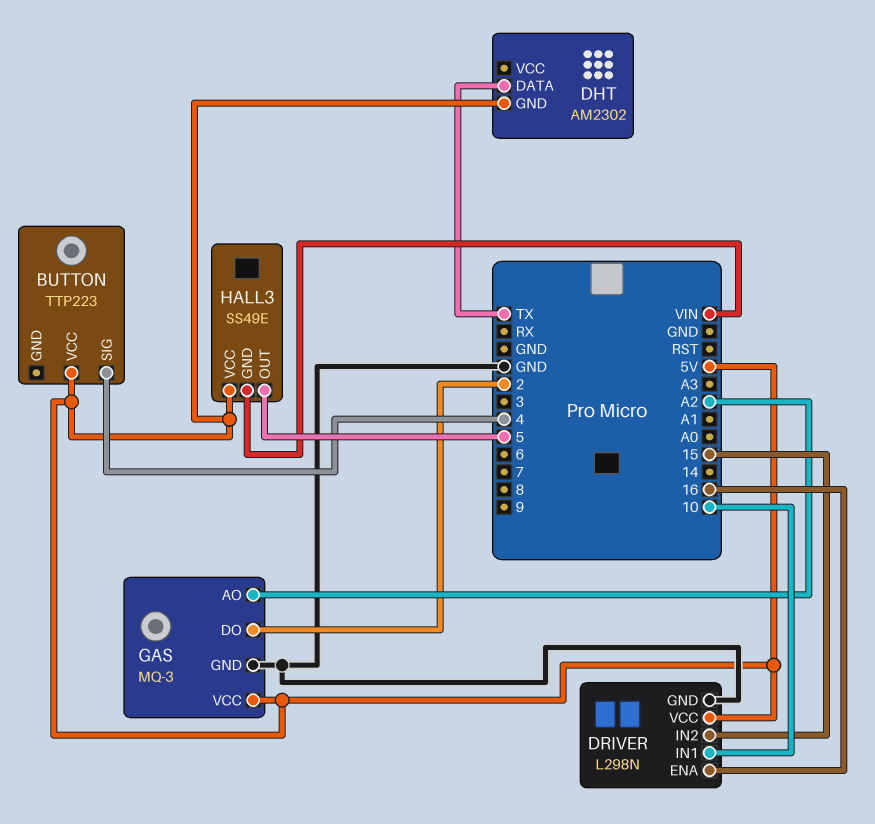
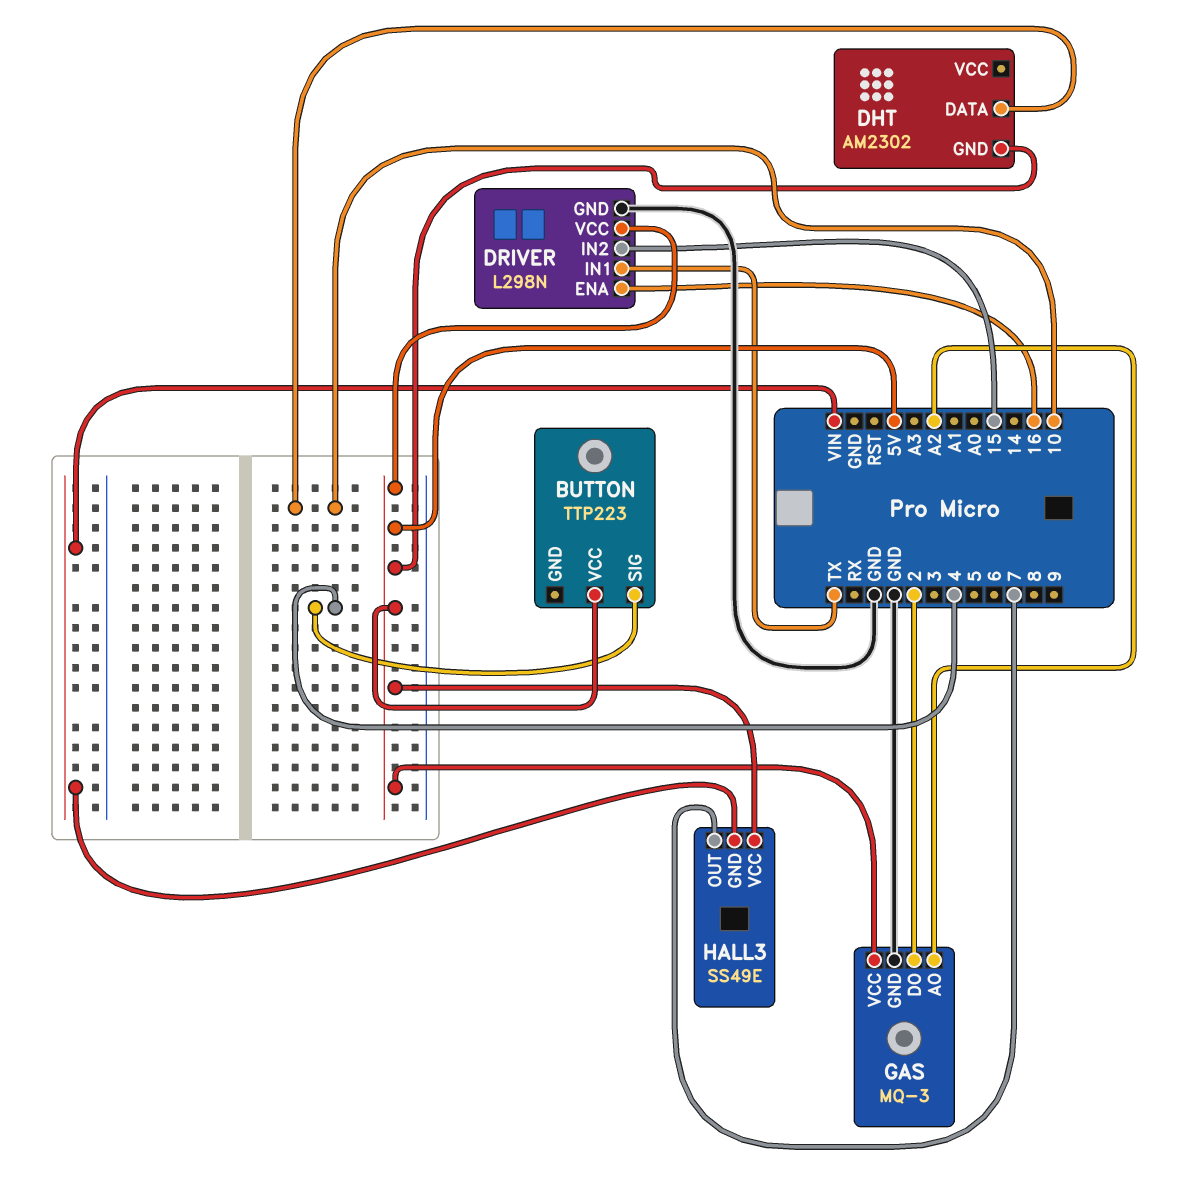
DHT pin DATA: TX -> 10
DRIVER pin IN1: 10 -> TX
HALL3 pin OUT: 5 -> 7

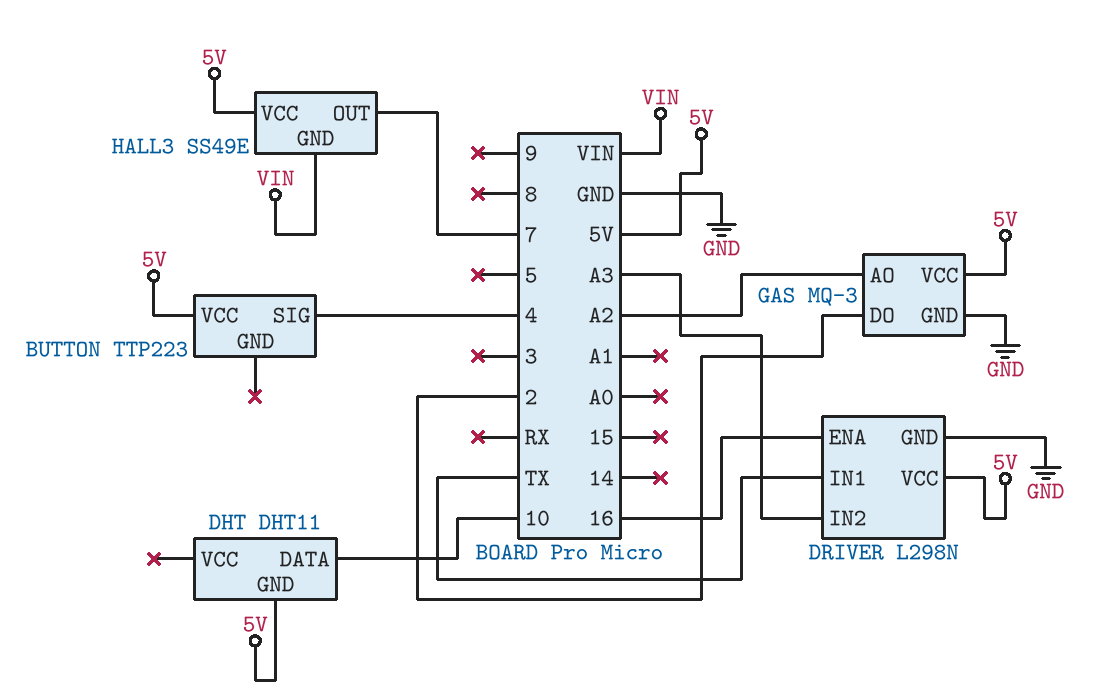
DHT: AM2302 -> DHT11
DRIVER pin IN2: 15 -> A3

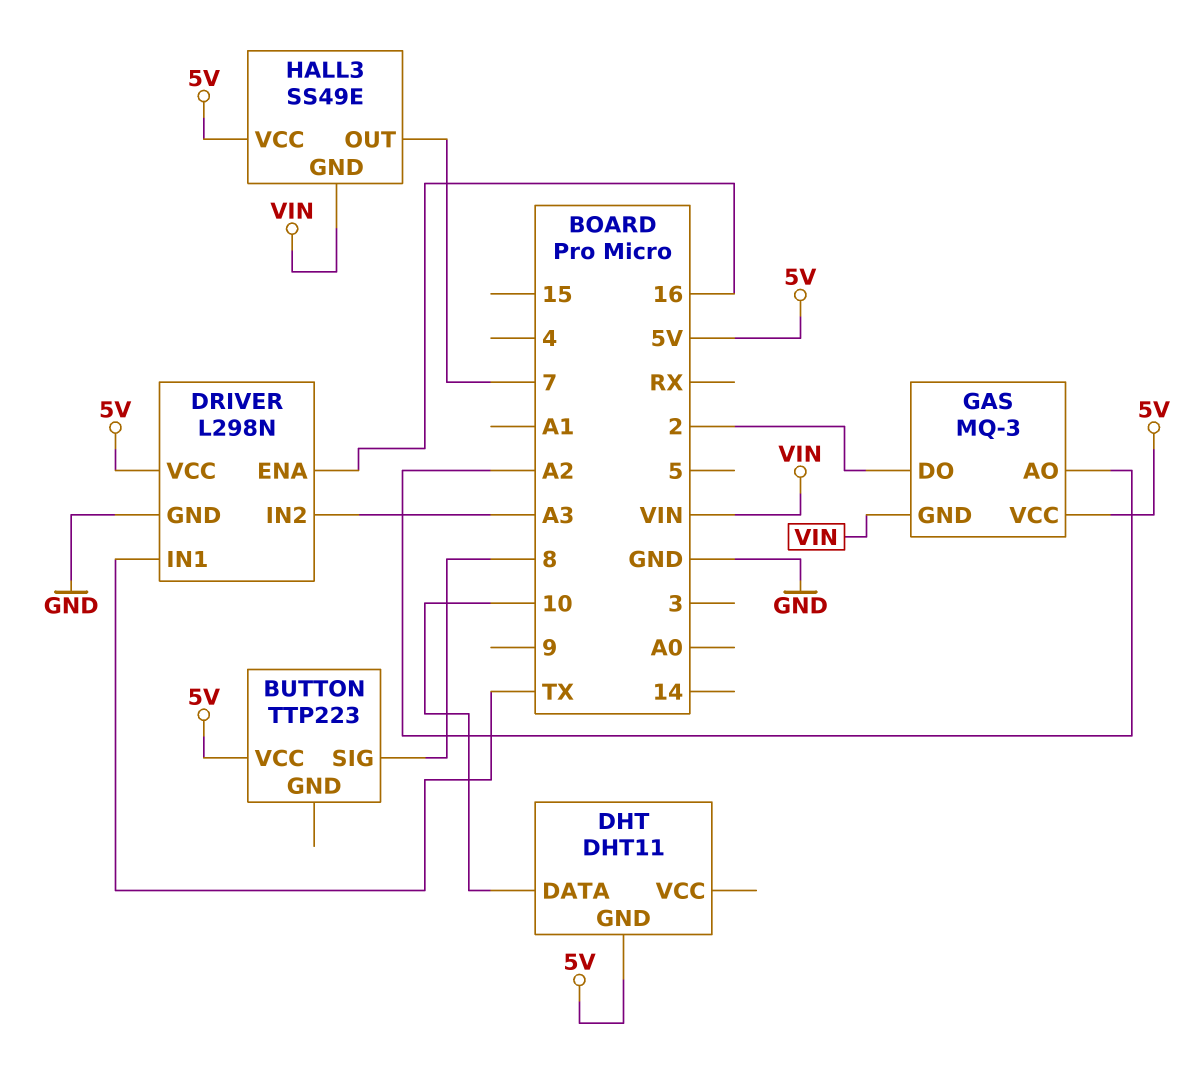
BUTTON pin SIG: 4 -> 8
GAS pin GND: GND -> VIN

